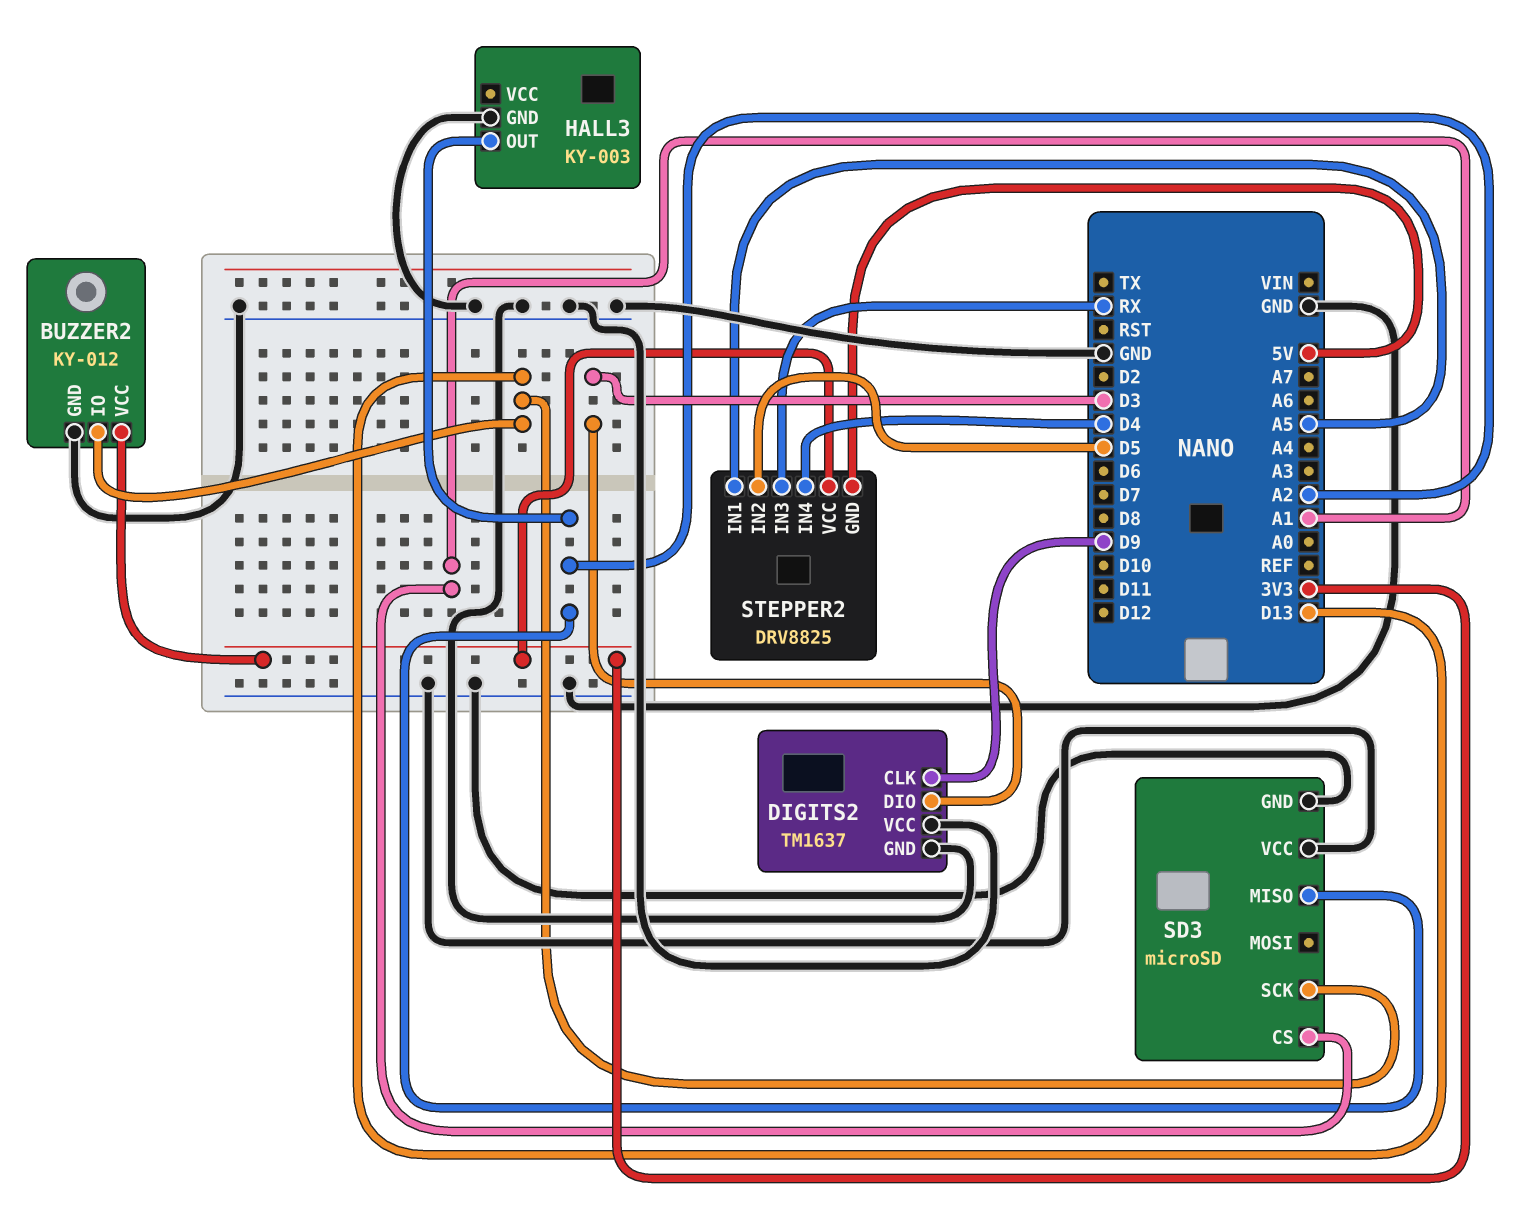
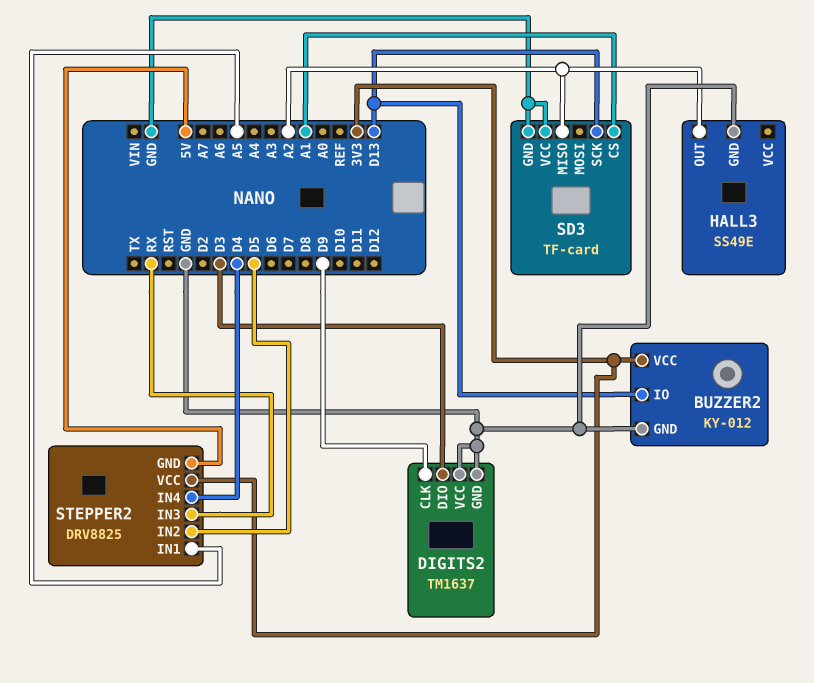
HALL3: KY-003 -> SS49E
SD3: microSD -> TF-card

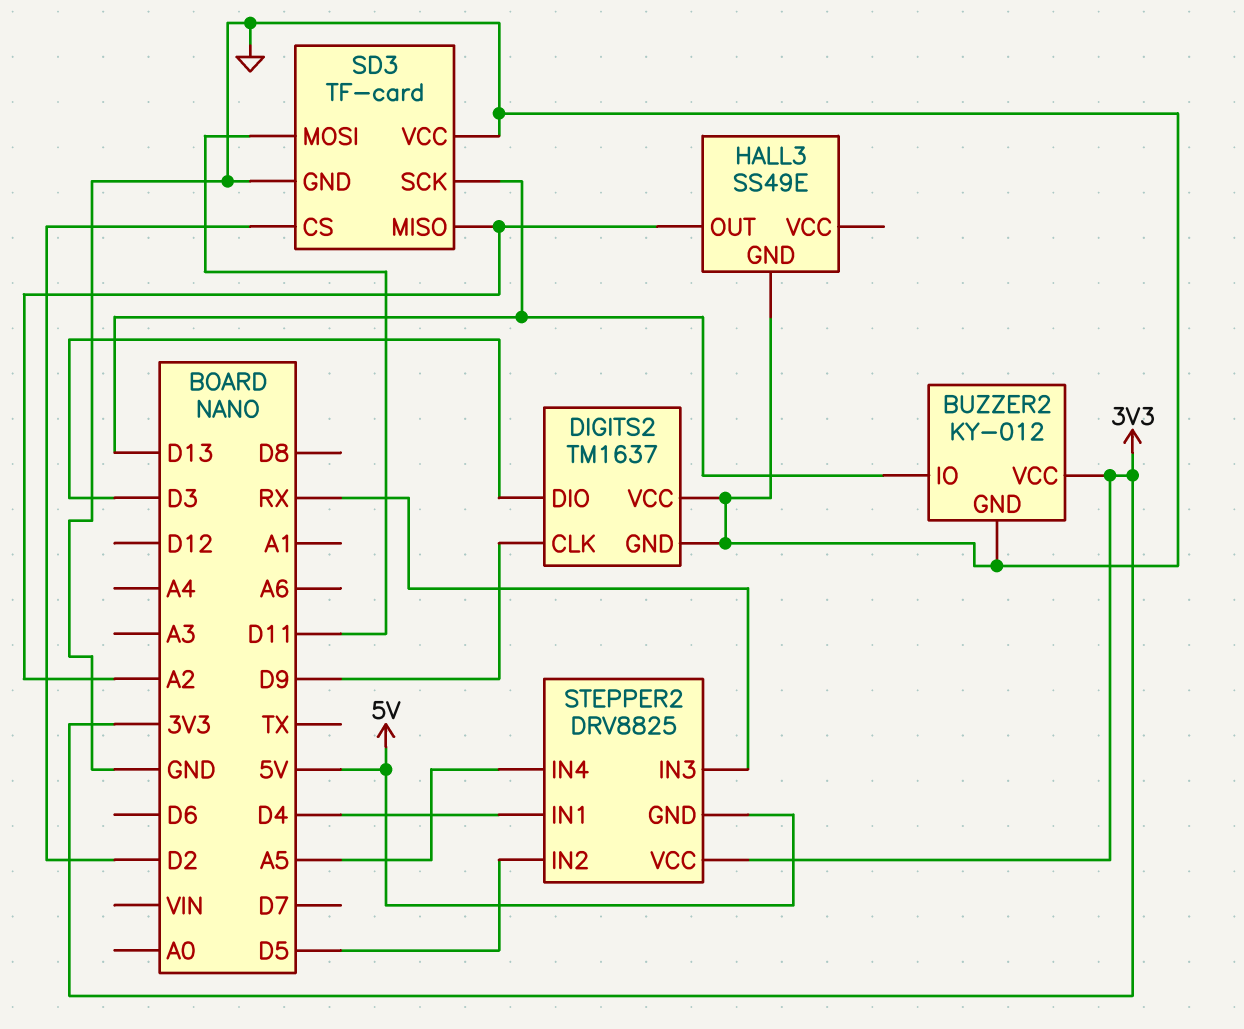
SD3 pin CS: A1 -> D2
SD3 pin MOSI: none -> D11
STEPPER2 pin IN1: A5 -> D4
STEPPER2 pin IN4: D4 -> A5

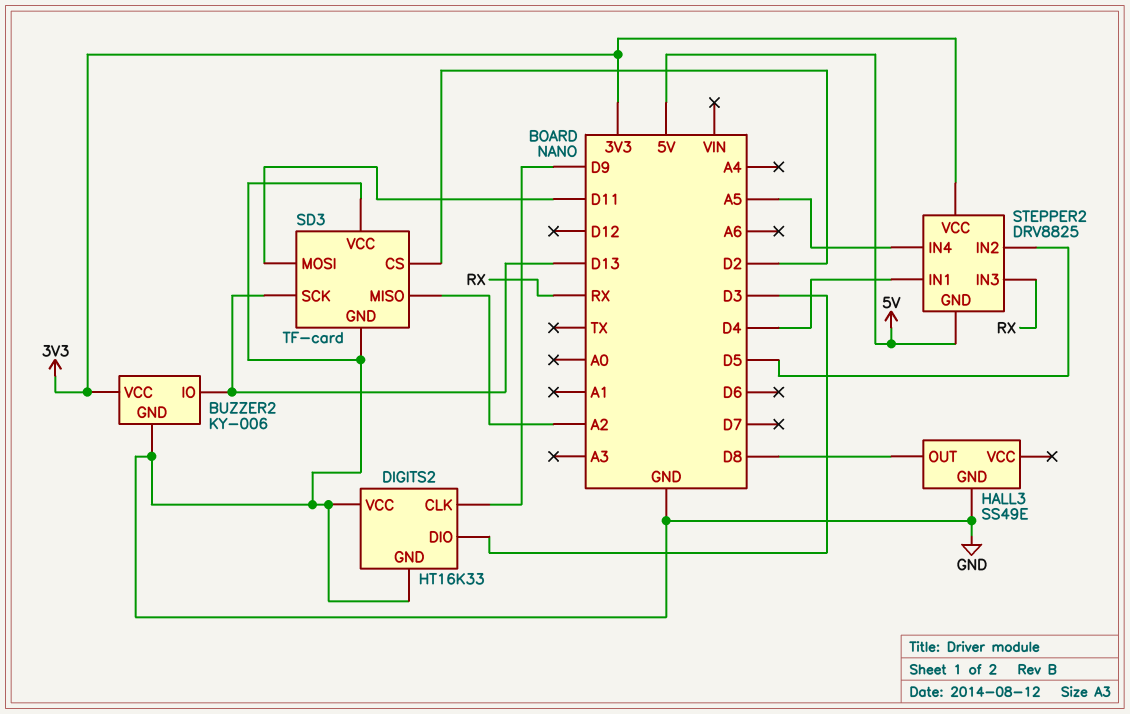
BUZZER2: KY-012 -> KY-006
DIGITS2: TM1637 -> HT16K33
HALL3 pin OUT: A2 -> D8

